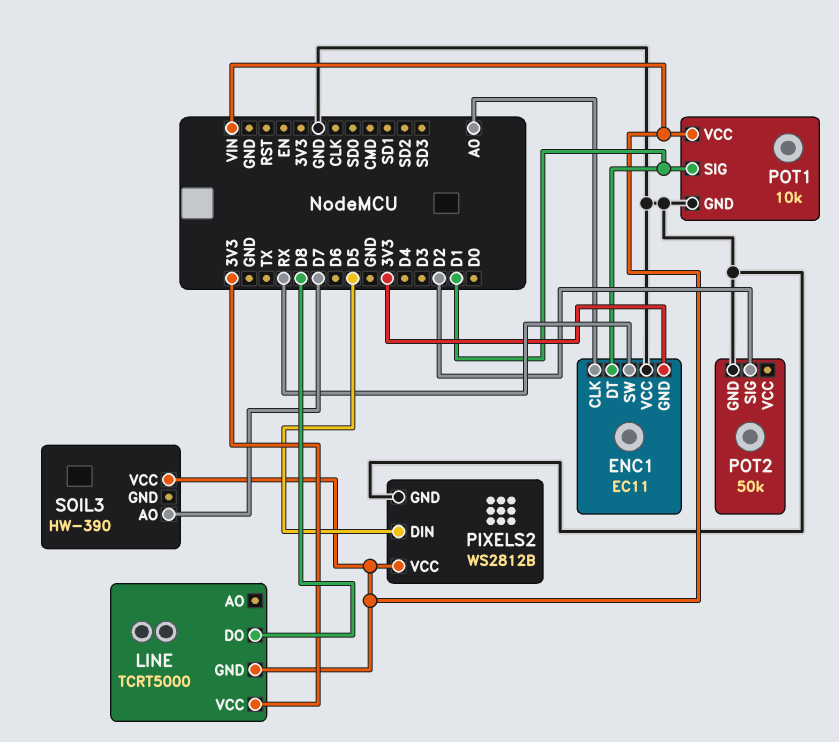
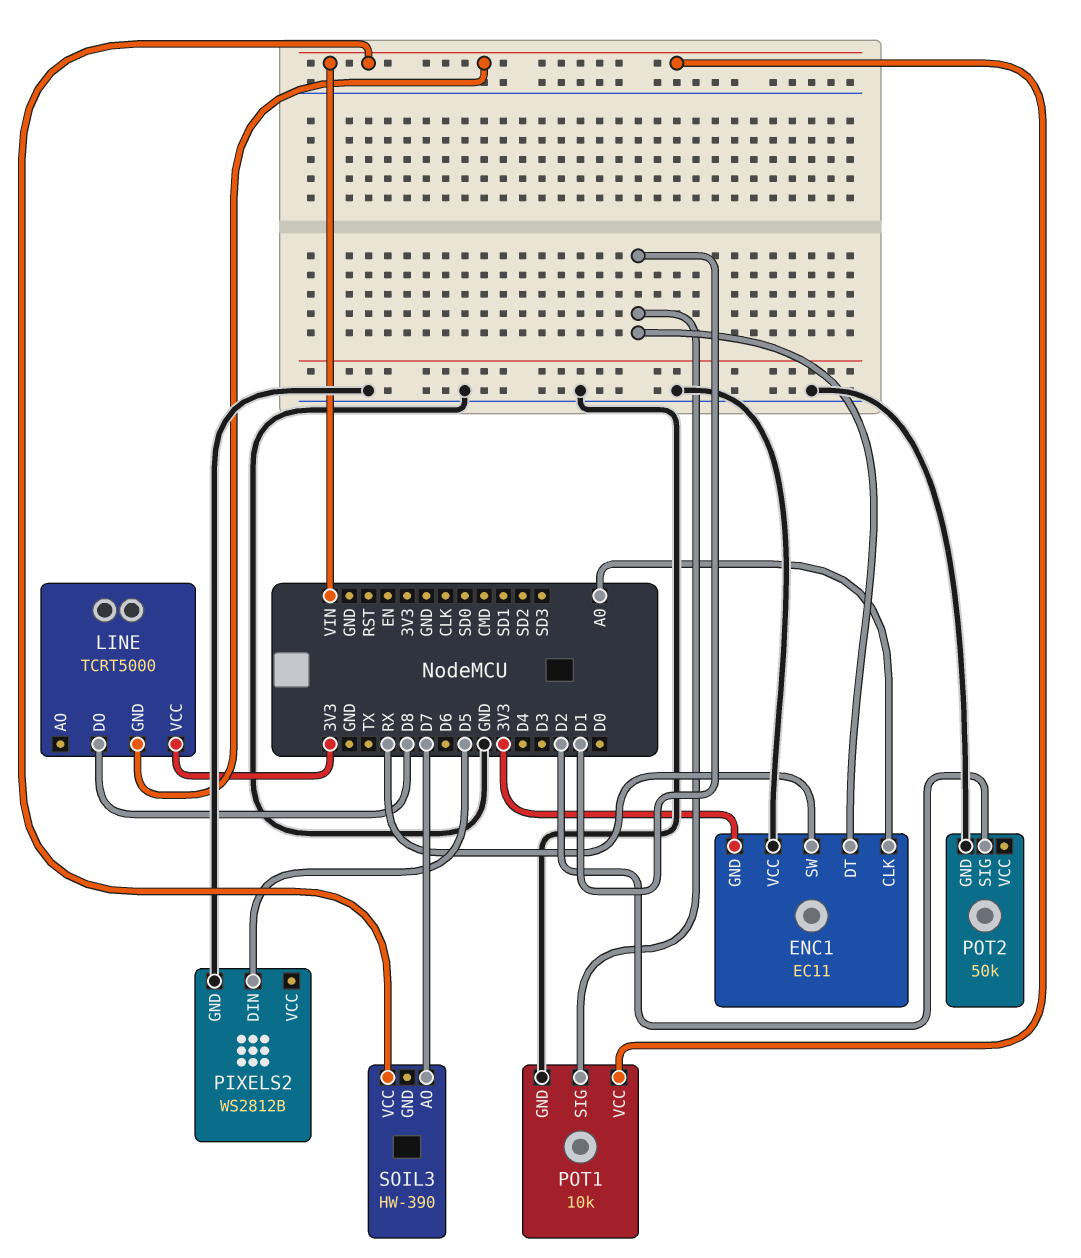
PIXELS2 pin VCC: VIN -> none

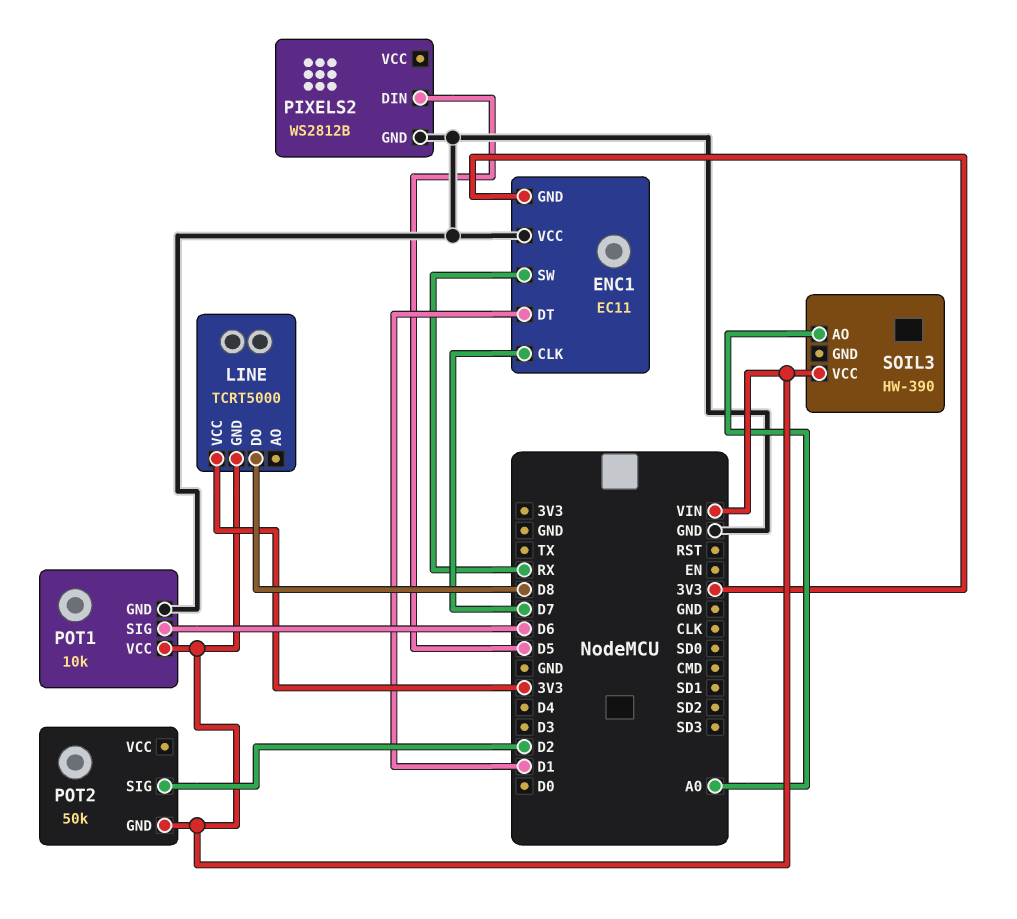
ENC1 pin CLK: A0 -> D7
POT1 pin SIG: D1 -> D6
POT2 pin GND: GND -> VIN
SOIL3 pin AO: D7 -> A0

